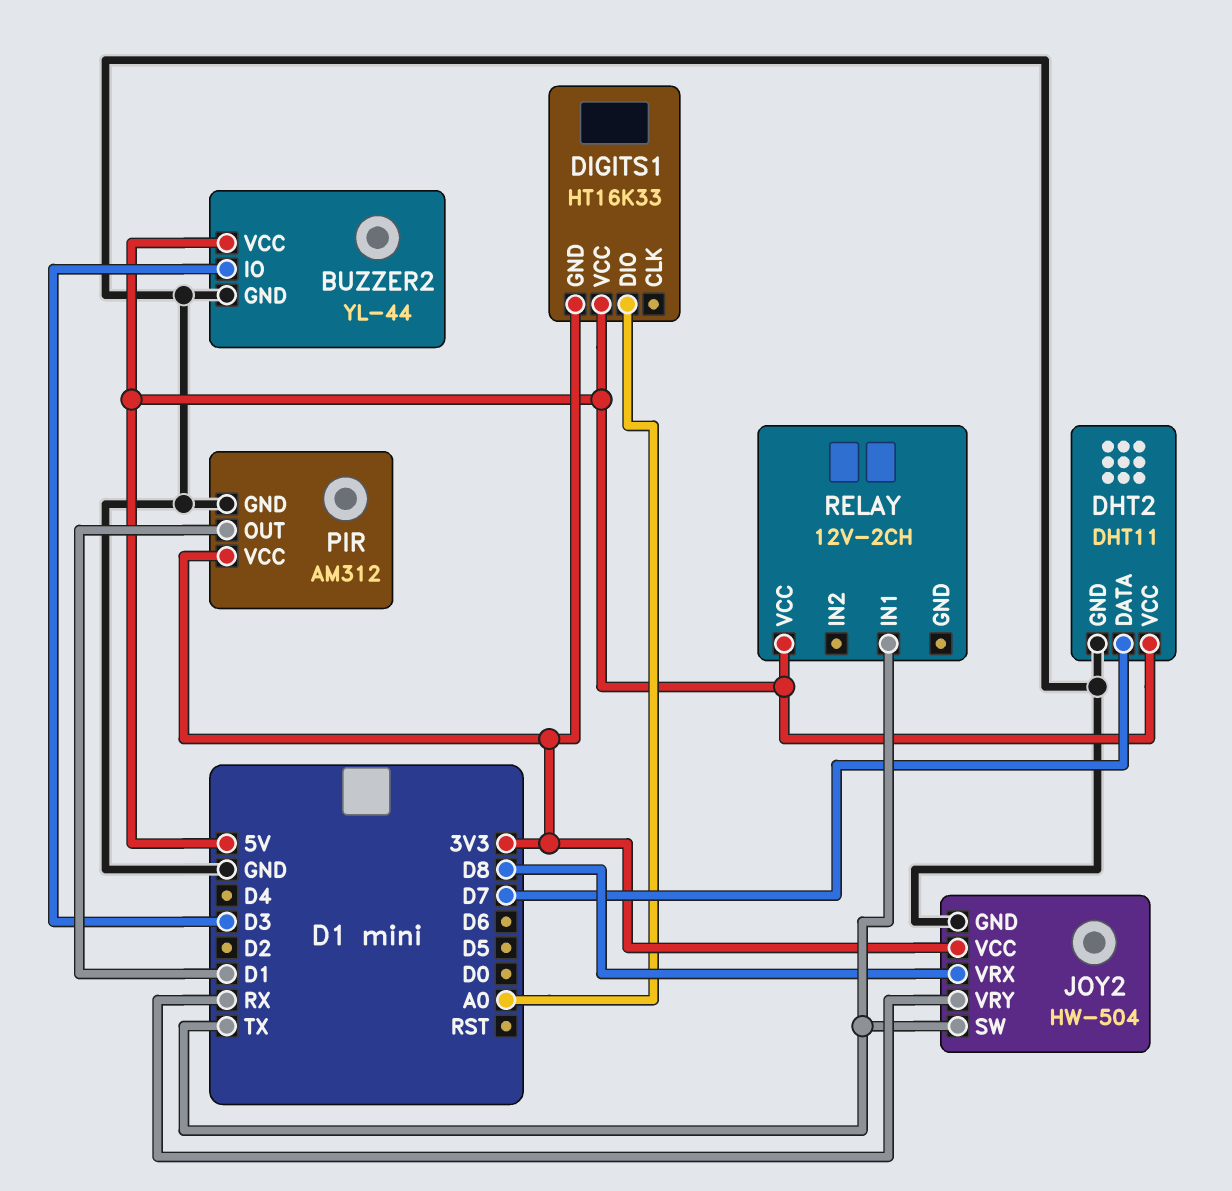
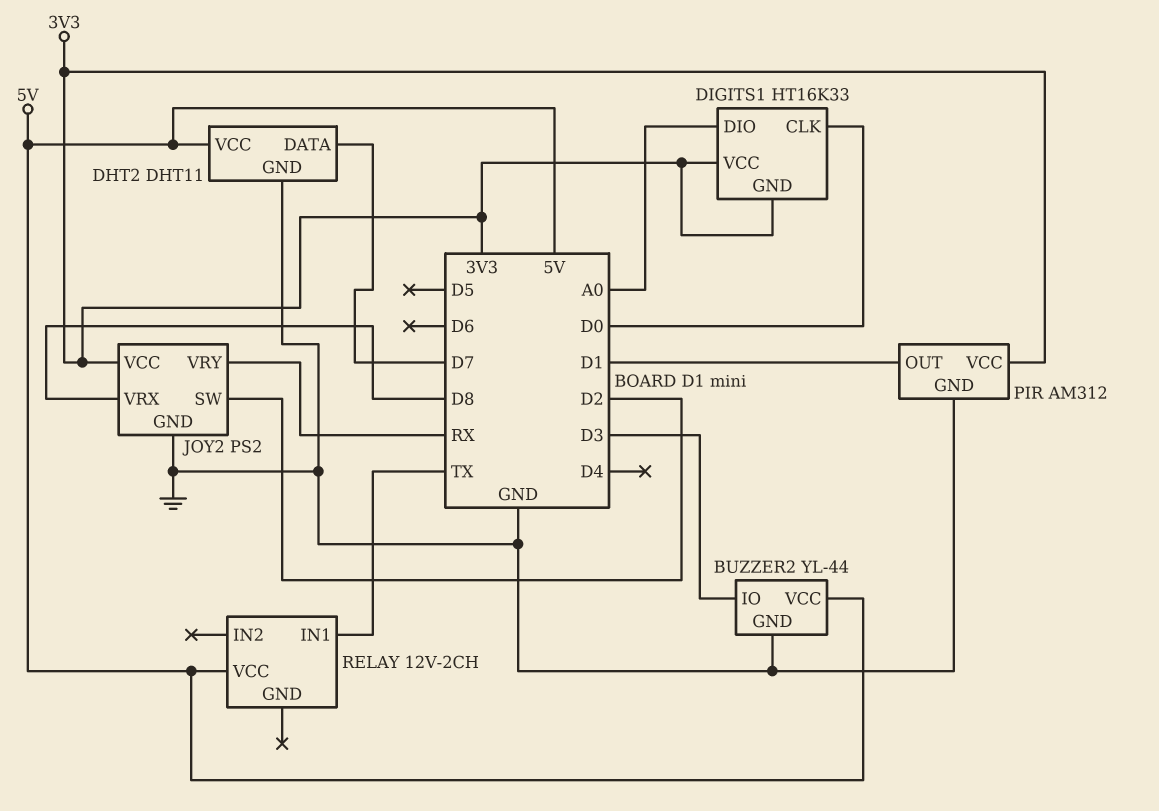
DIGITS1 pin CLK: none -> D0
DIGITS1 pin VCC: 5V -> 3V3
JOY2: HW-504 -> PS2
JOY2 pin SW: TX -> D2

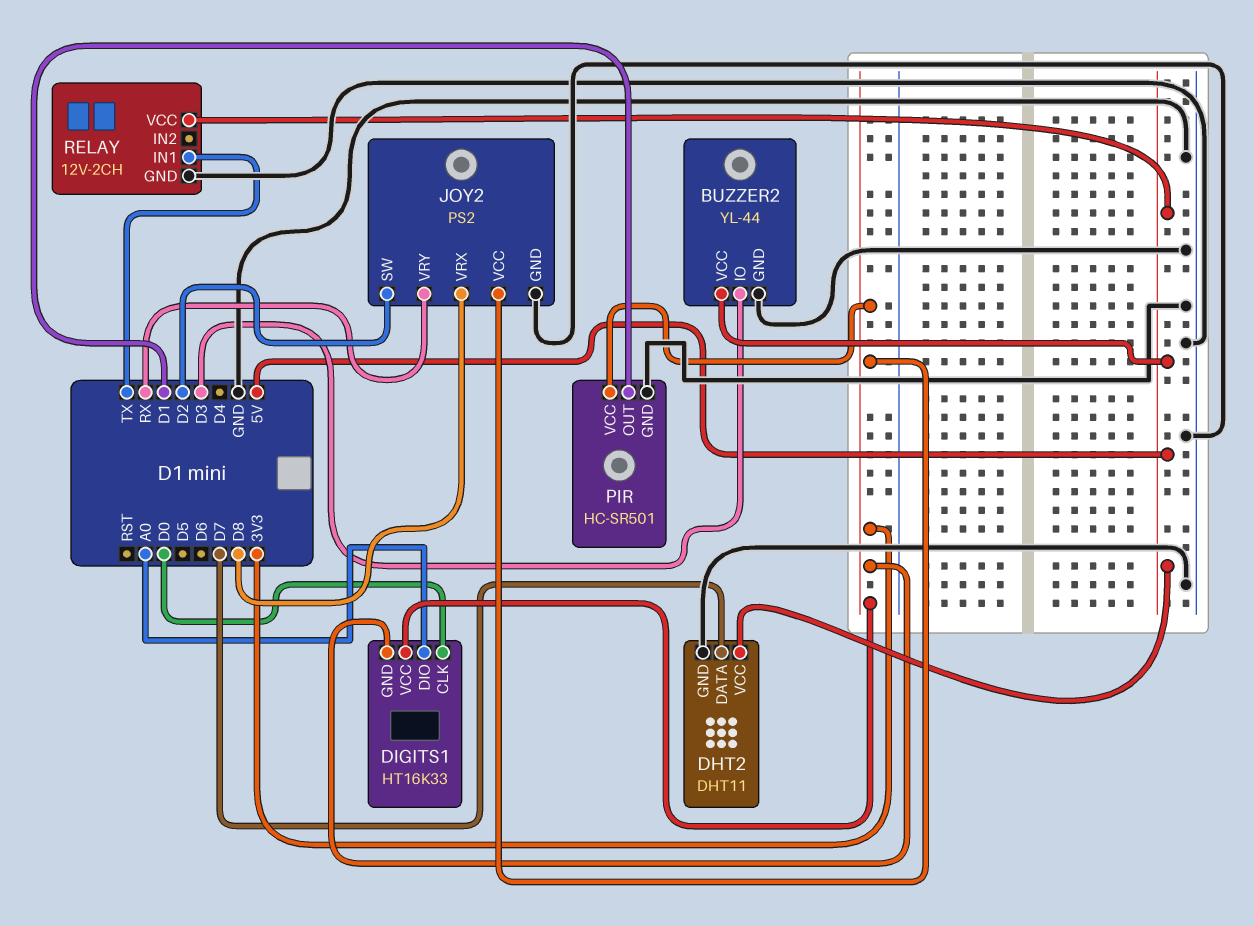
PIR: AM312 -> HC-SR501
RELAY pin GND: none -> GND

